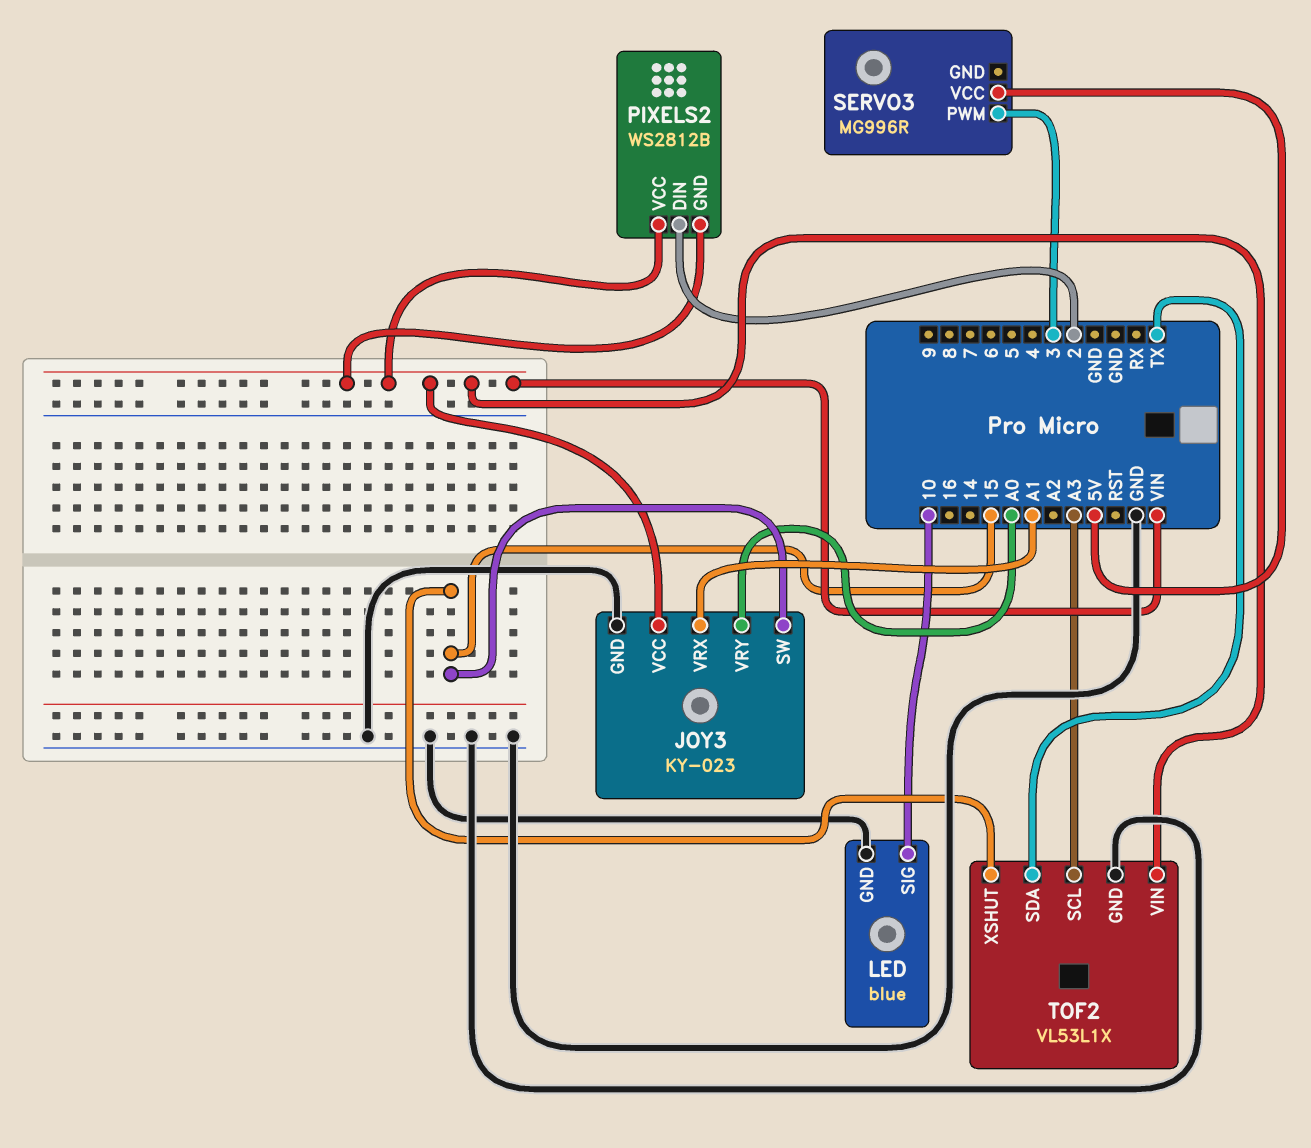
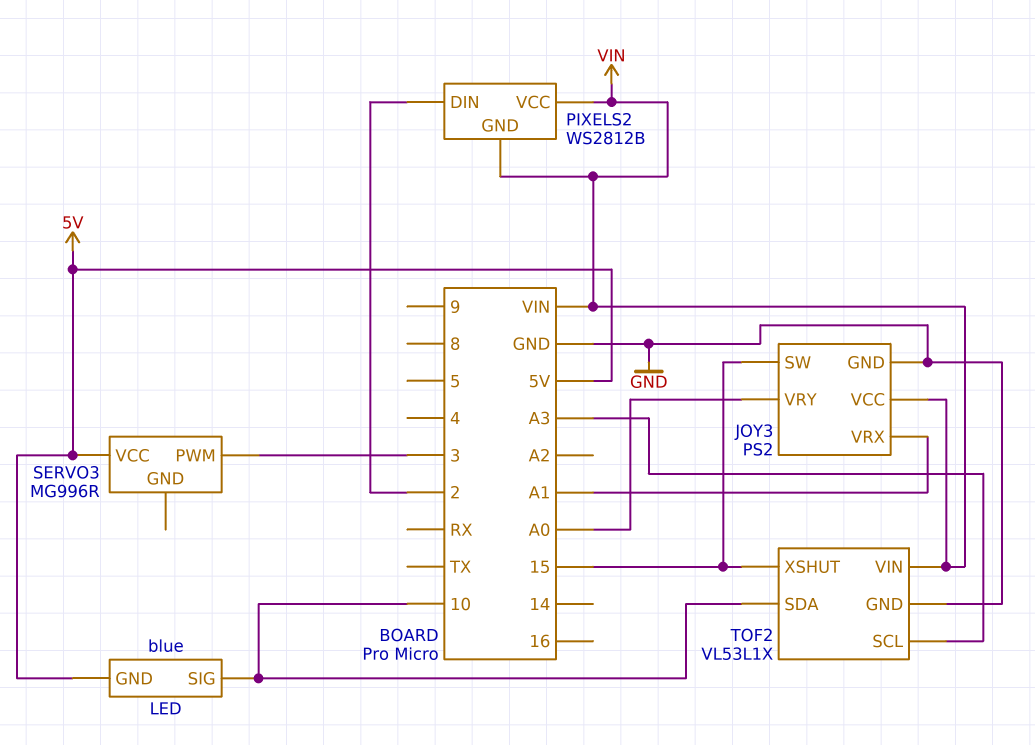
JOY3: KY-023 -> PS2
LED pin GND: GND -> 5V
TOF2 pin SDA: TX -> 10

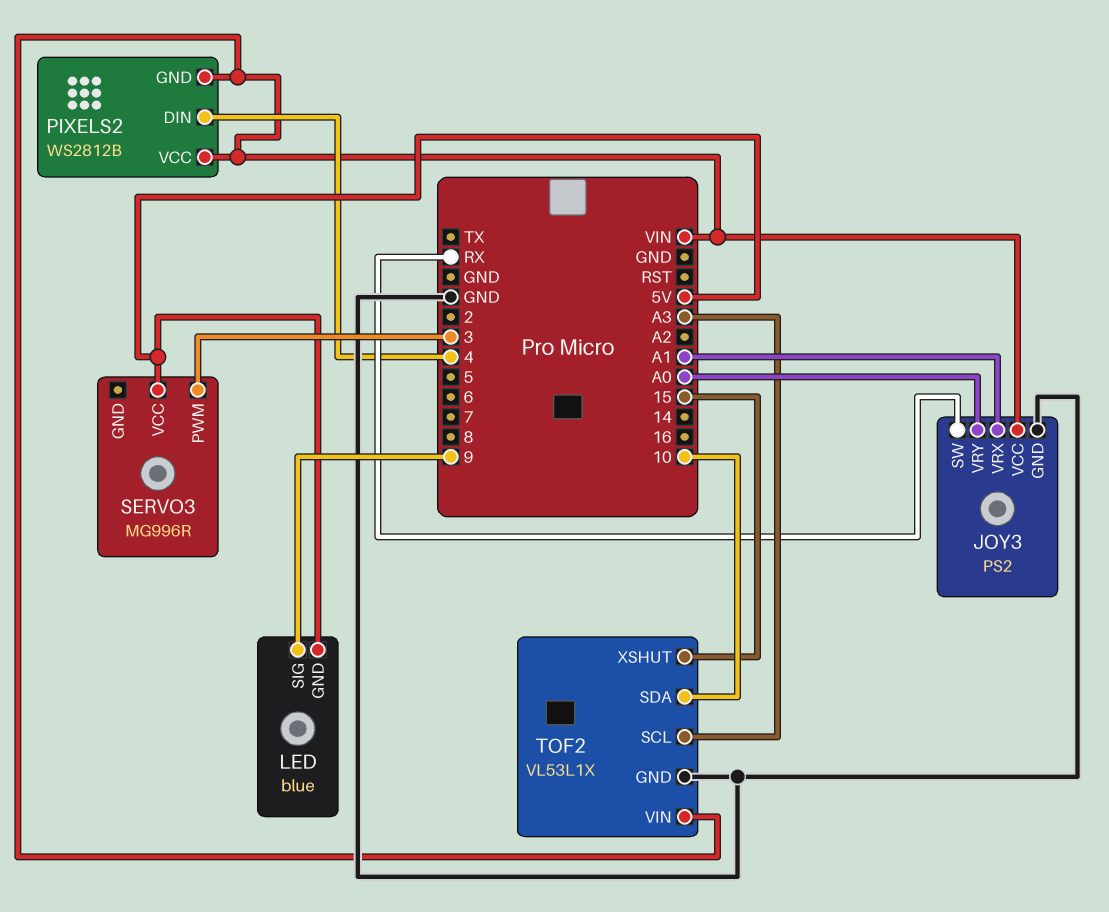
JOY3 pin SW: 15 -> RX
LED pin SIG: 10 -> 9
PIXELS2 pin DIN: 2 -> 4

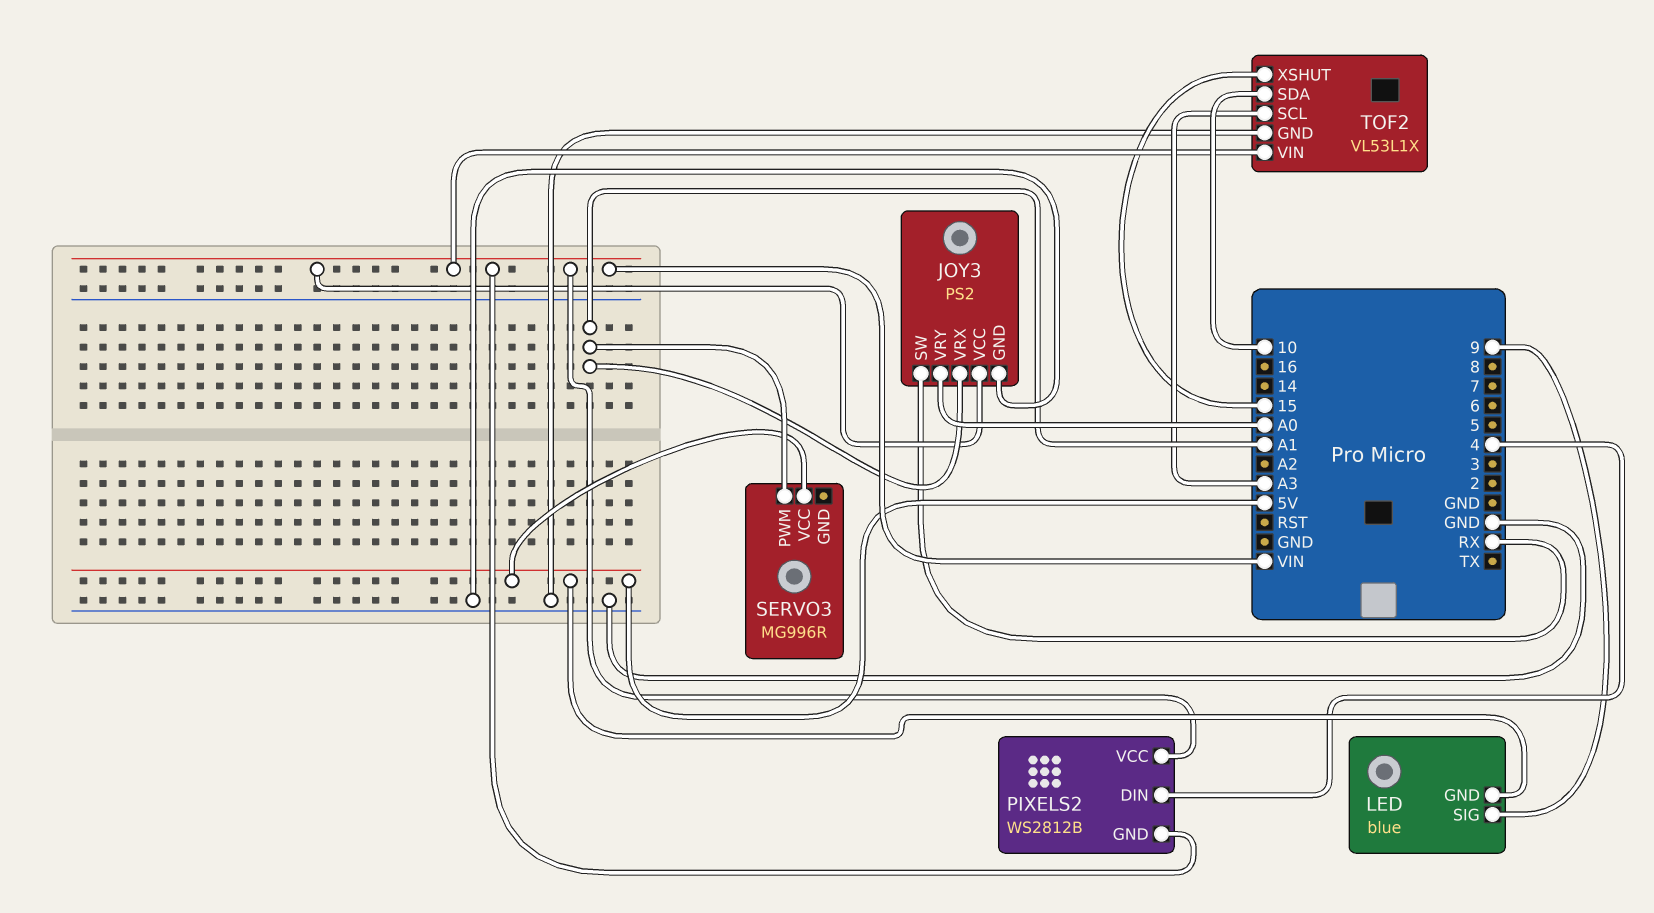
SERVO3 pin PWM: 3 -> A1

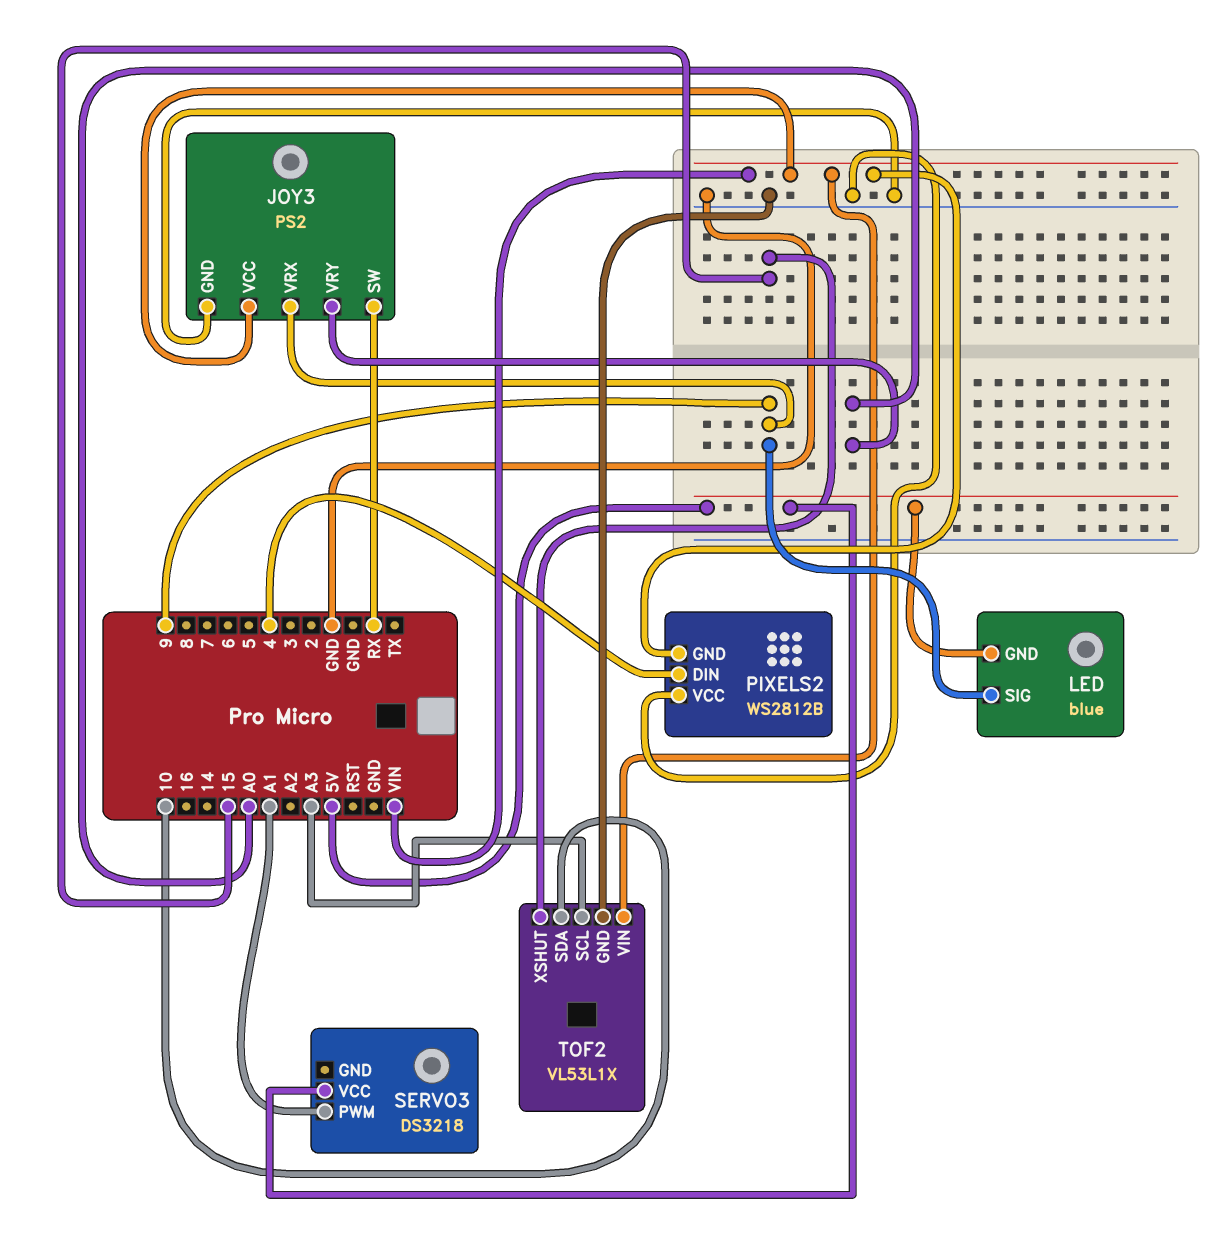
JOY3 pin VRX: A1 -> 9
PIXELS2 pin VCC: VIN -> GND
SERVO3: MG996R -> DS3218

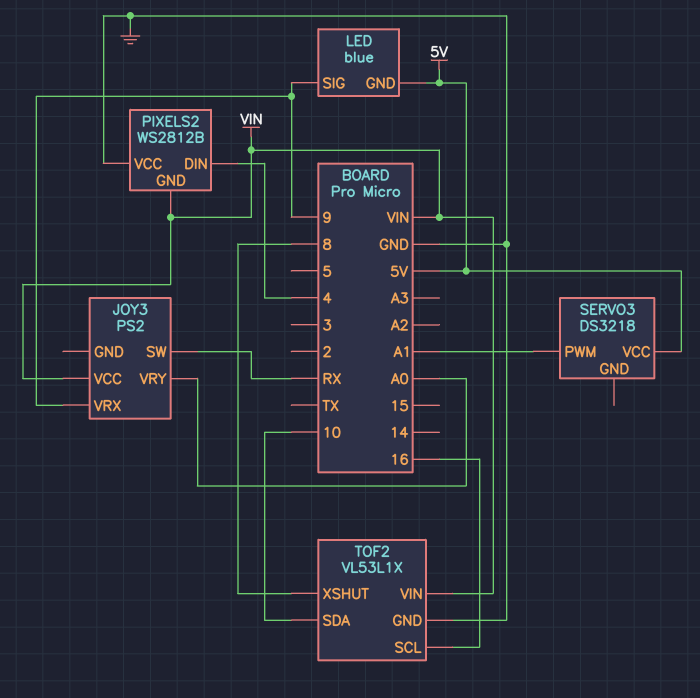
JOY3 pin GND: GND -> none
TOF2 pin SCL: A3 -> 16
TOF2 pin XSHUT: 15 -> 8

